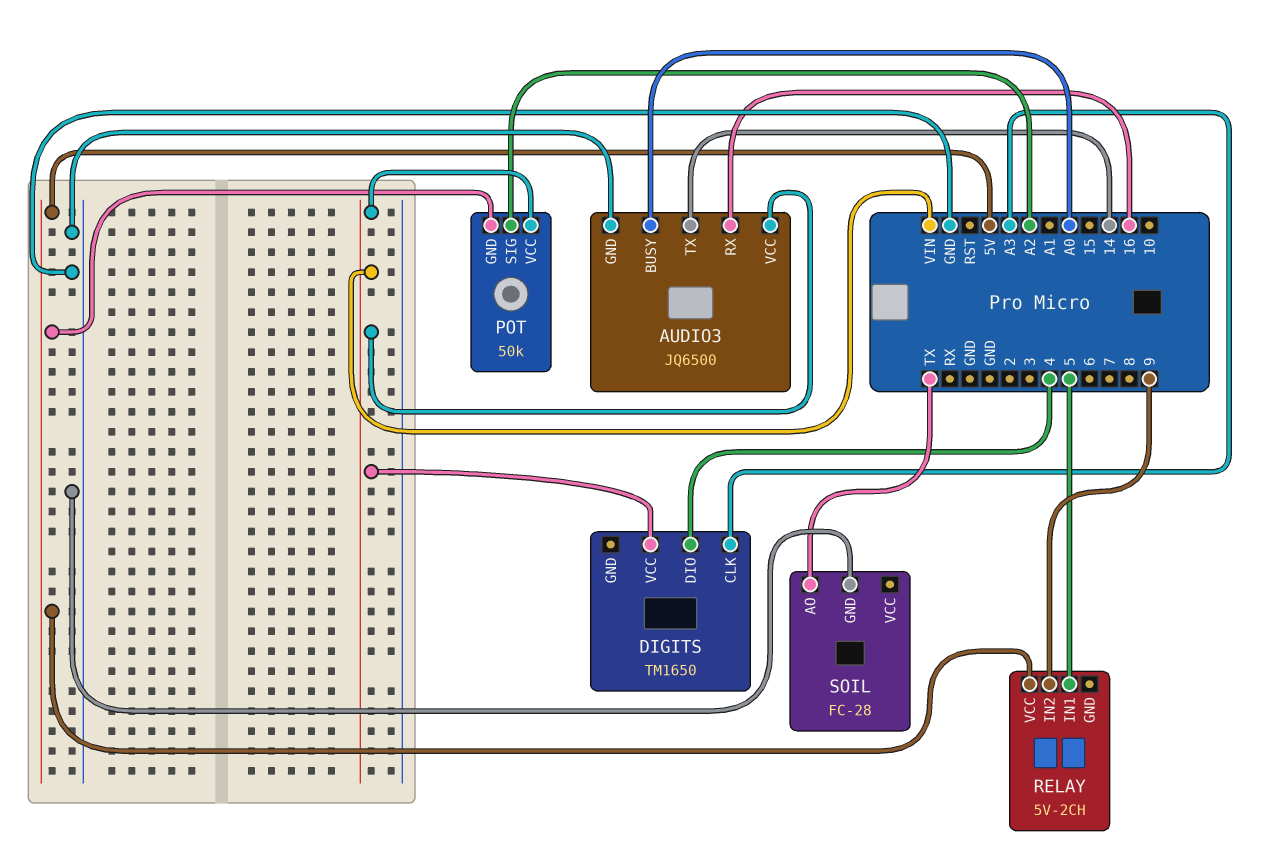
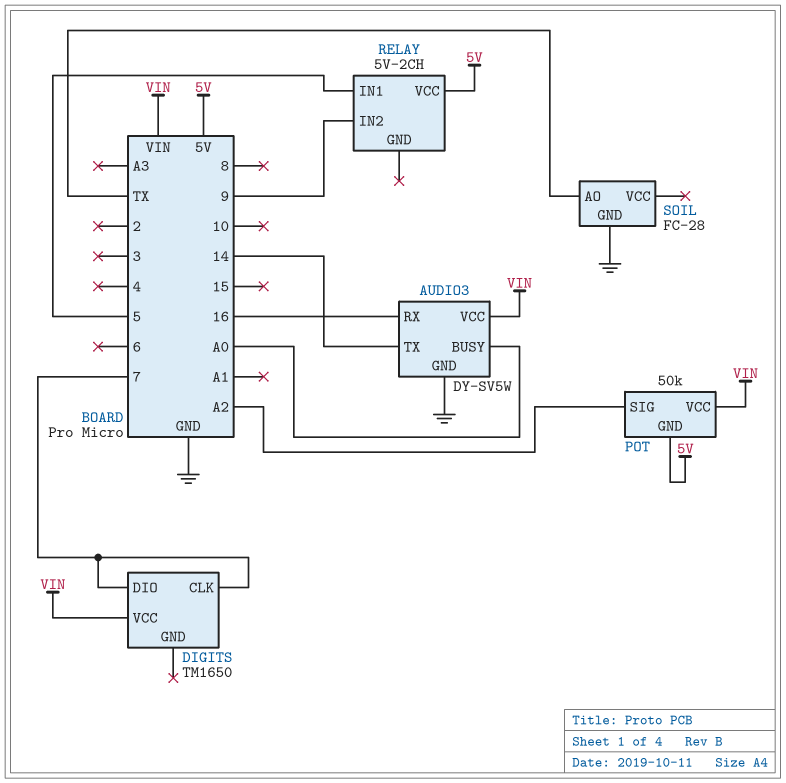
AUDIO3: JQ6500 -> DY-SV5W
DIGITS pin CLK: A3 -> 7
DIGITS pin DIO: 4 -> 7

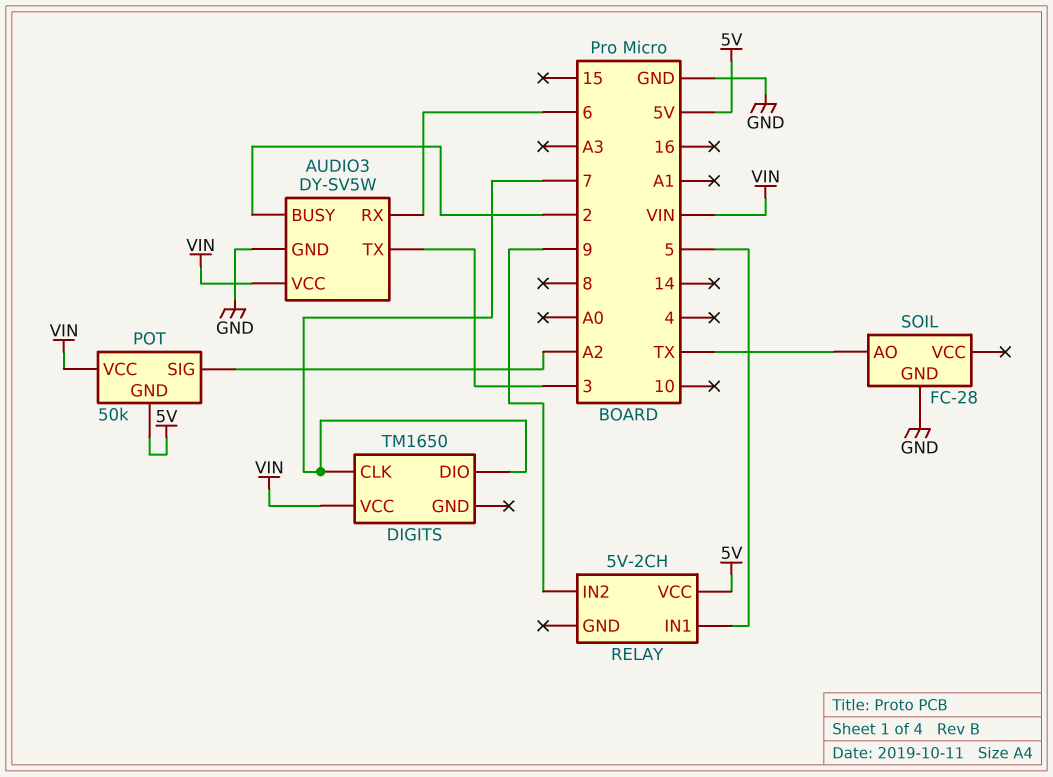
AUDIO3 pin BUSY: A0 -> 2
AUDIO3 pin RX: 16 -> 6
AUDIO3 pin TX: 14 -> 3

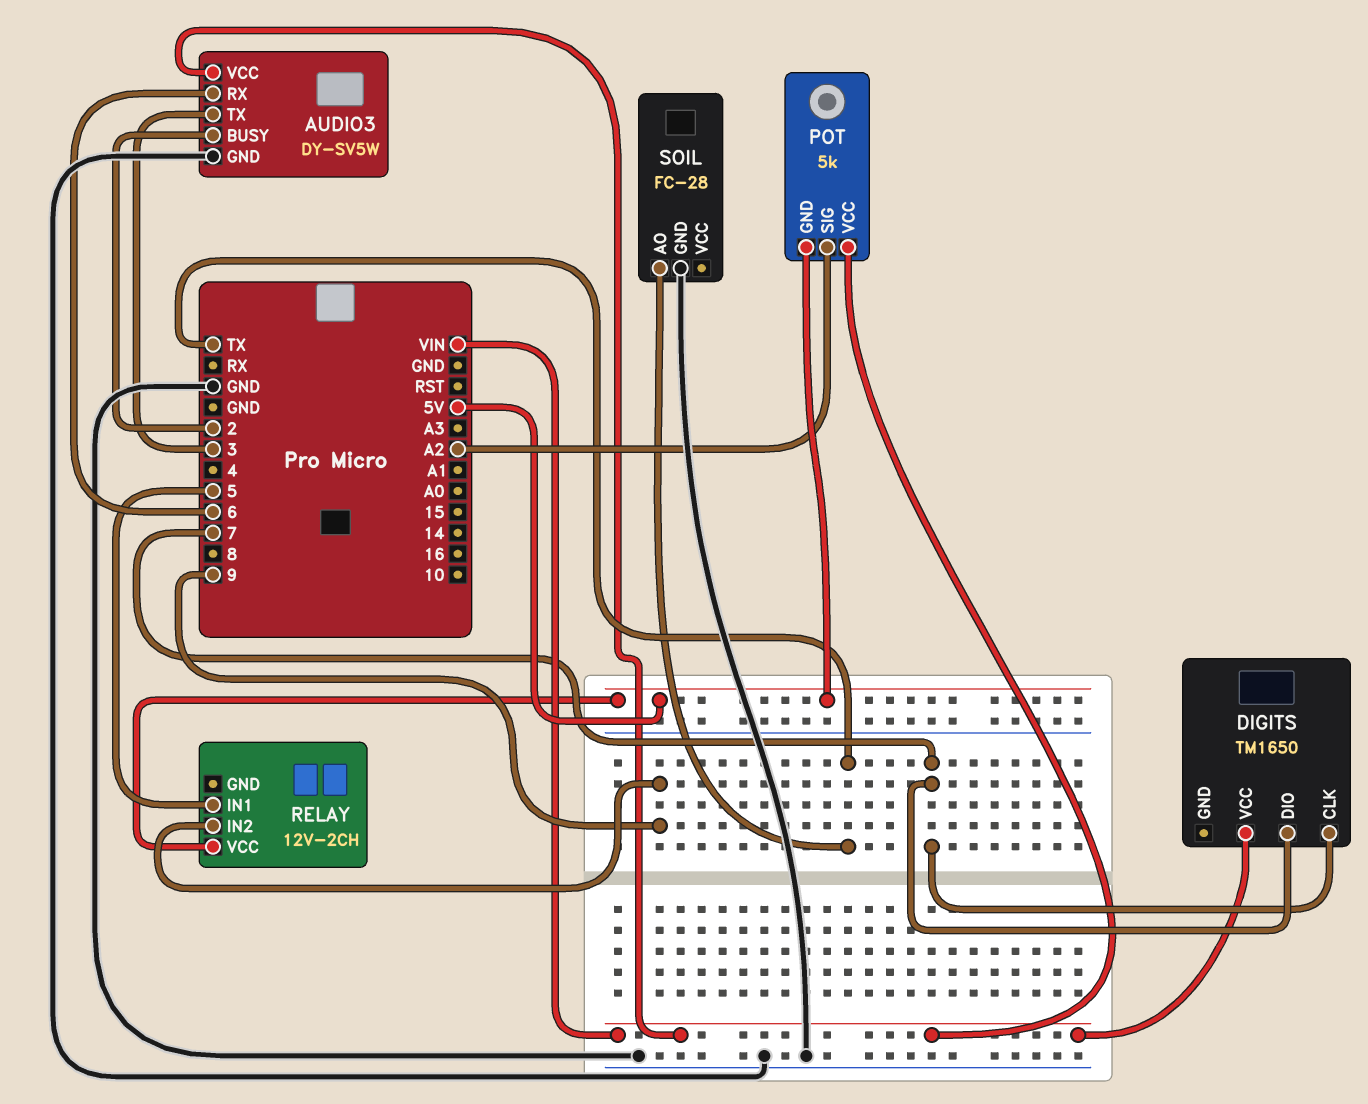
POT: 50k -> 5k
RELAY: 5V-2CH -> 12V-2CH

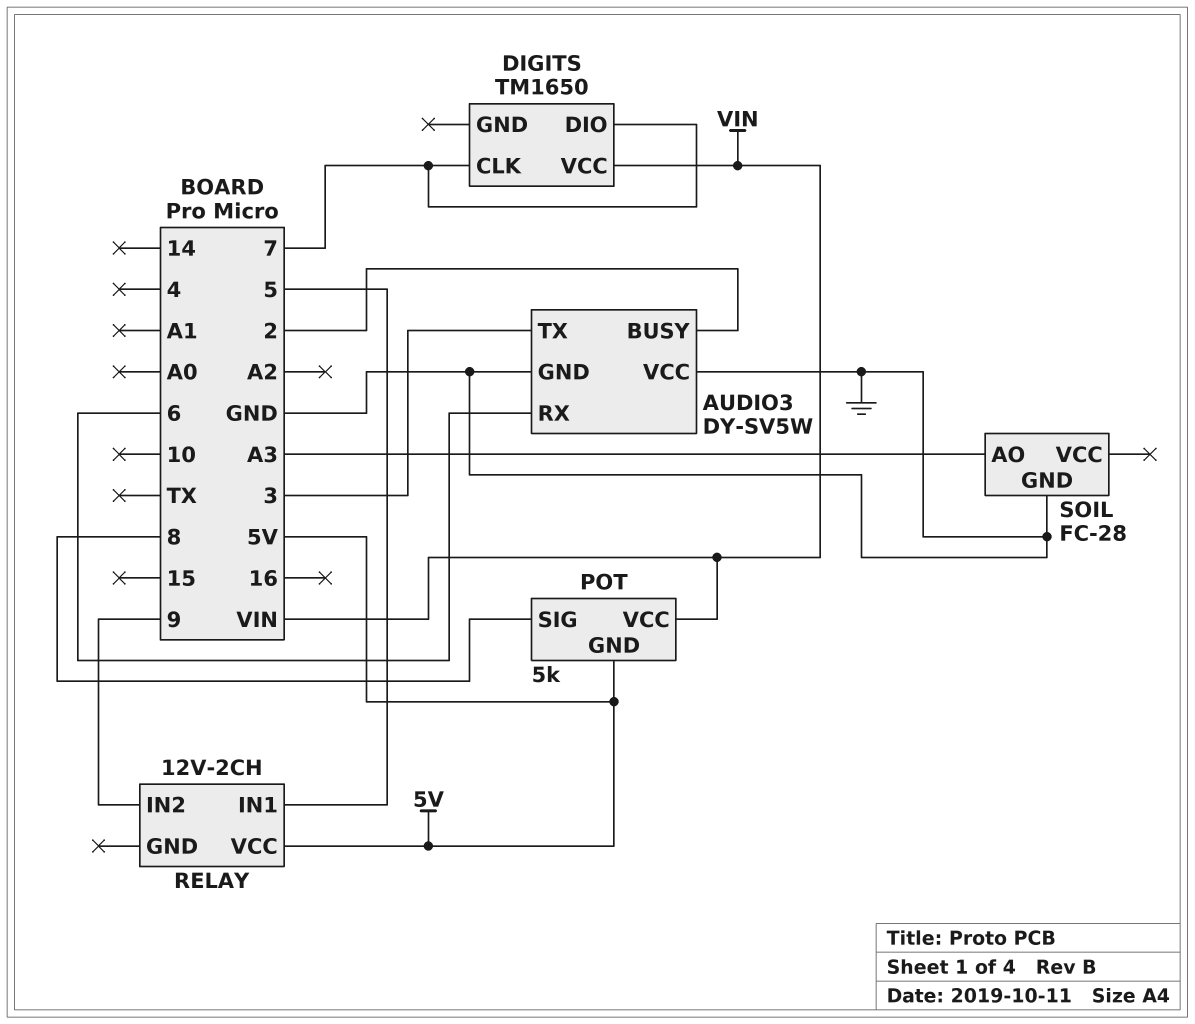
AUDIO3 pin VCC: VIN -> GND
POT pin SIG: A2 -> 8
SOIL pin AO: TX -> A3

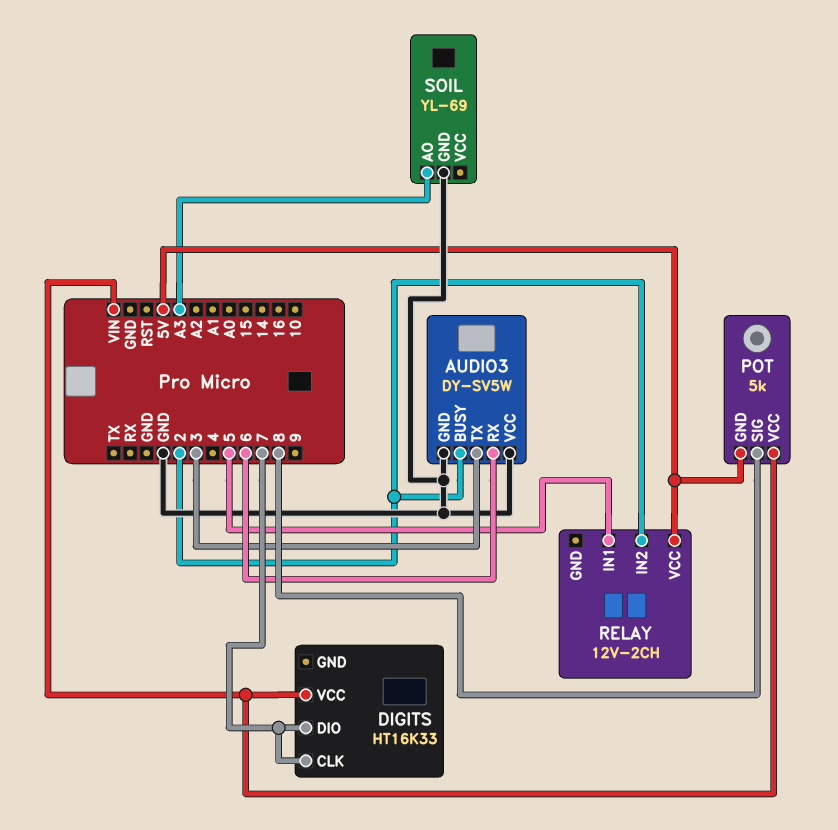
DIGITS: TM1650 -> HT16K33
RELAY pin IN2: 9 -> 2
SOIL: FC-28 -> YL-69

